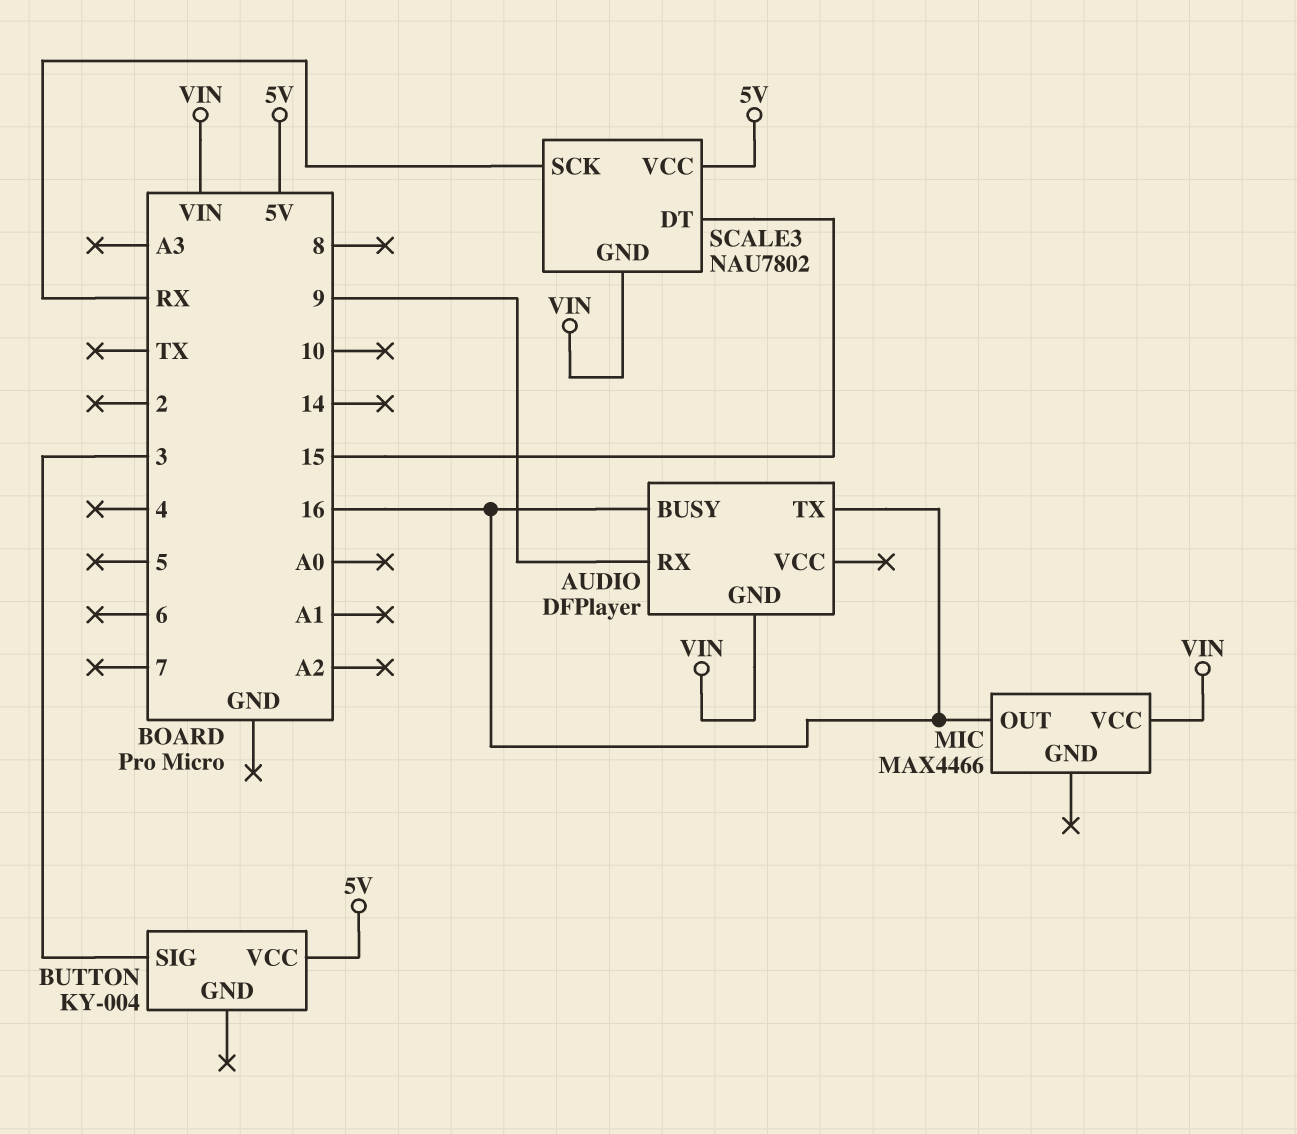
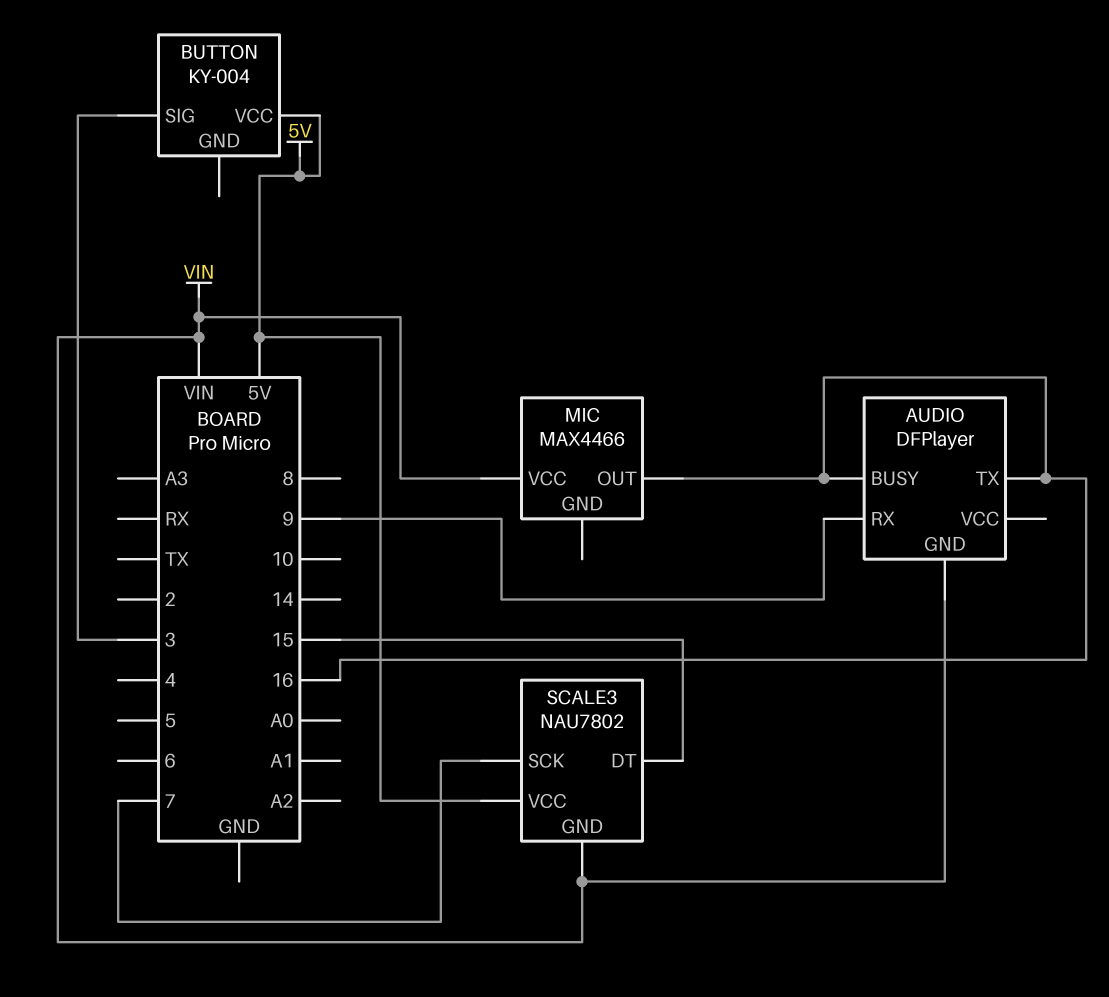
SCALE3 pin SCK: RX -> 7

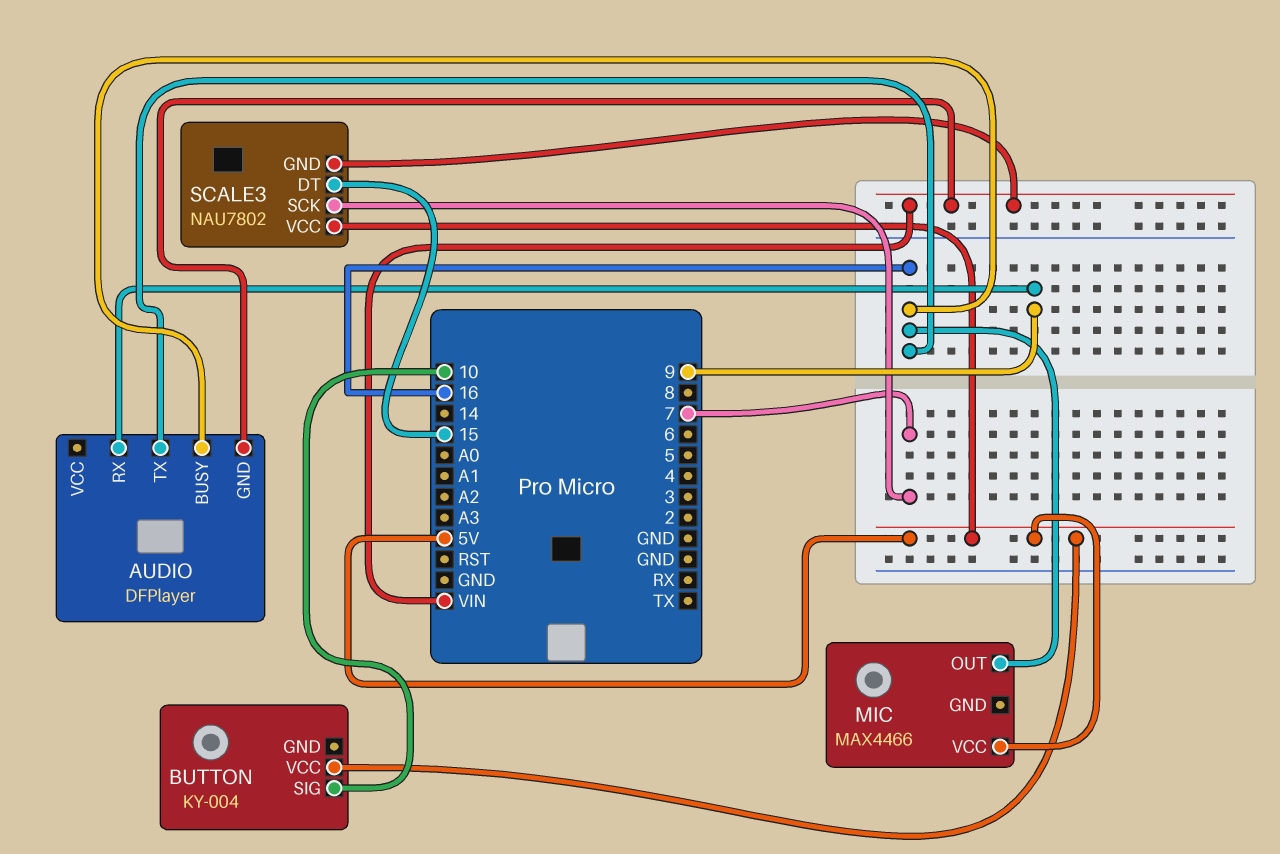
BUTTON pin SIG: 3 -> 10
MIC pin VCC: VIN -> 5V

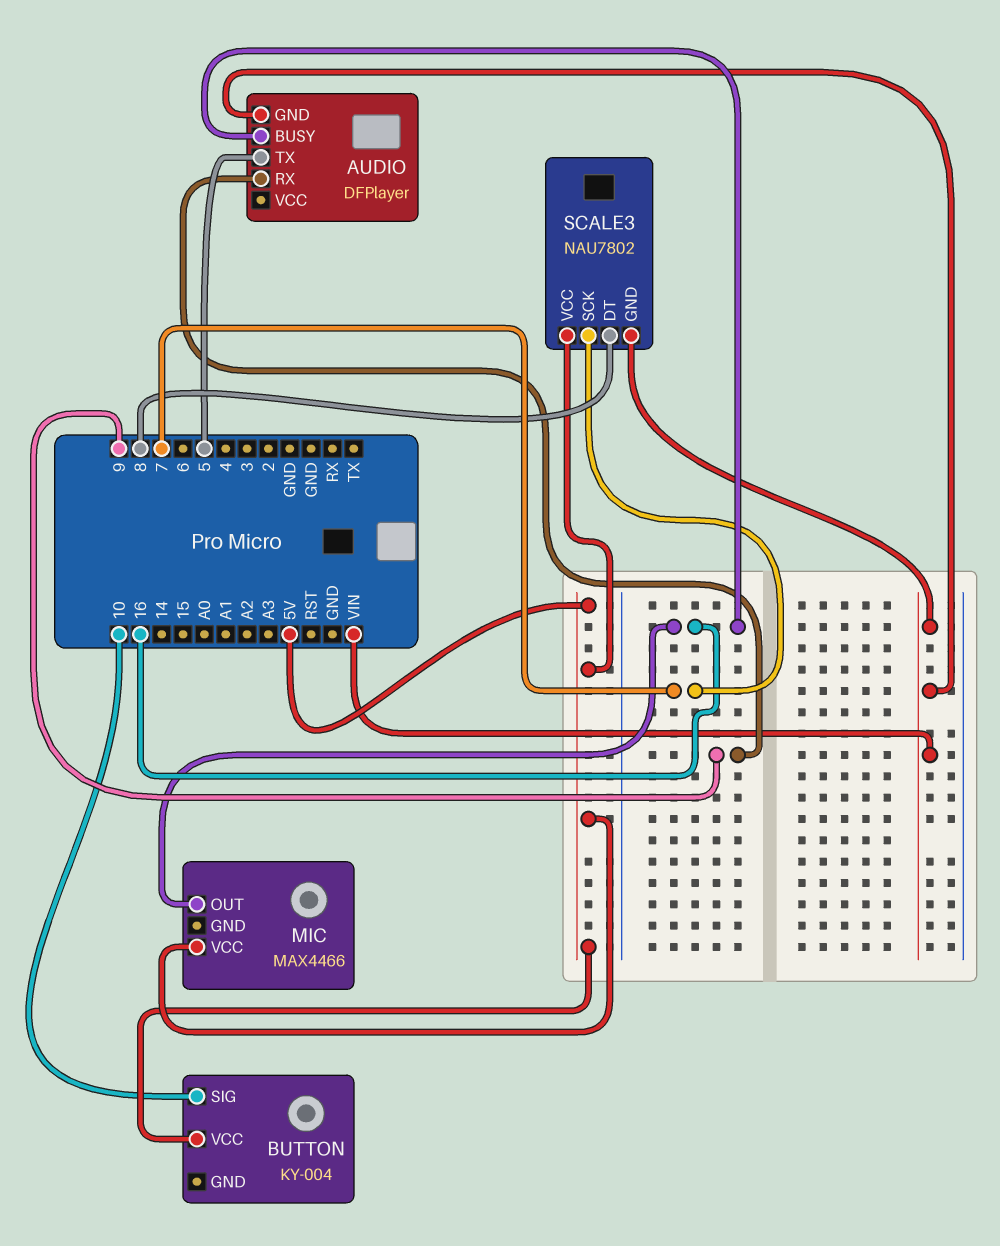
AUDIO pin TX: 16 -> 5
SCALE3 pin DT: 15 -> 8

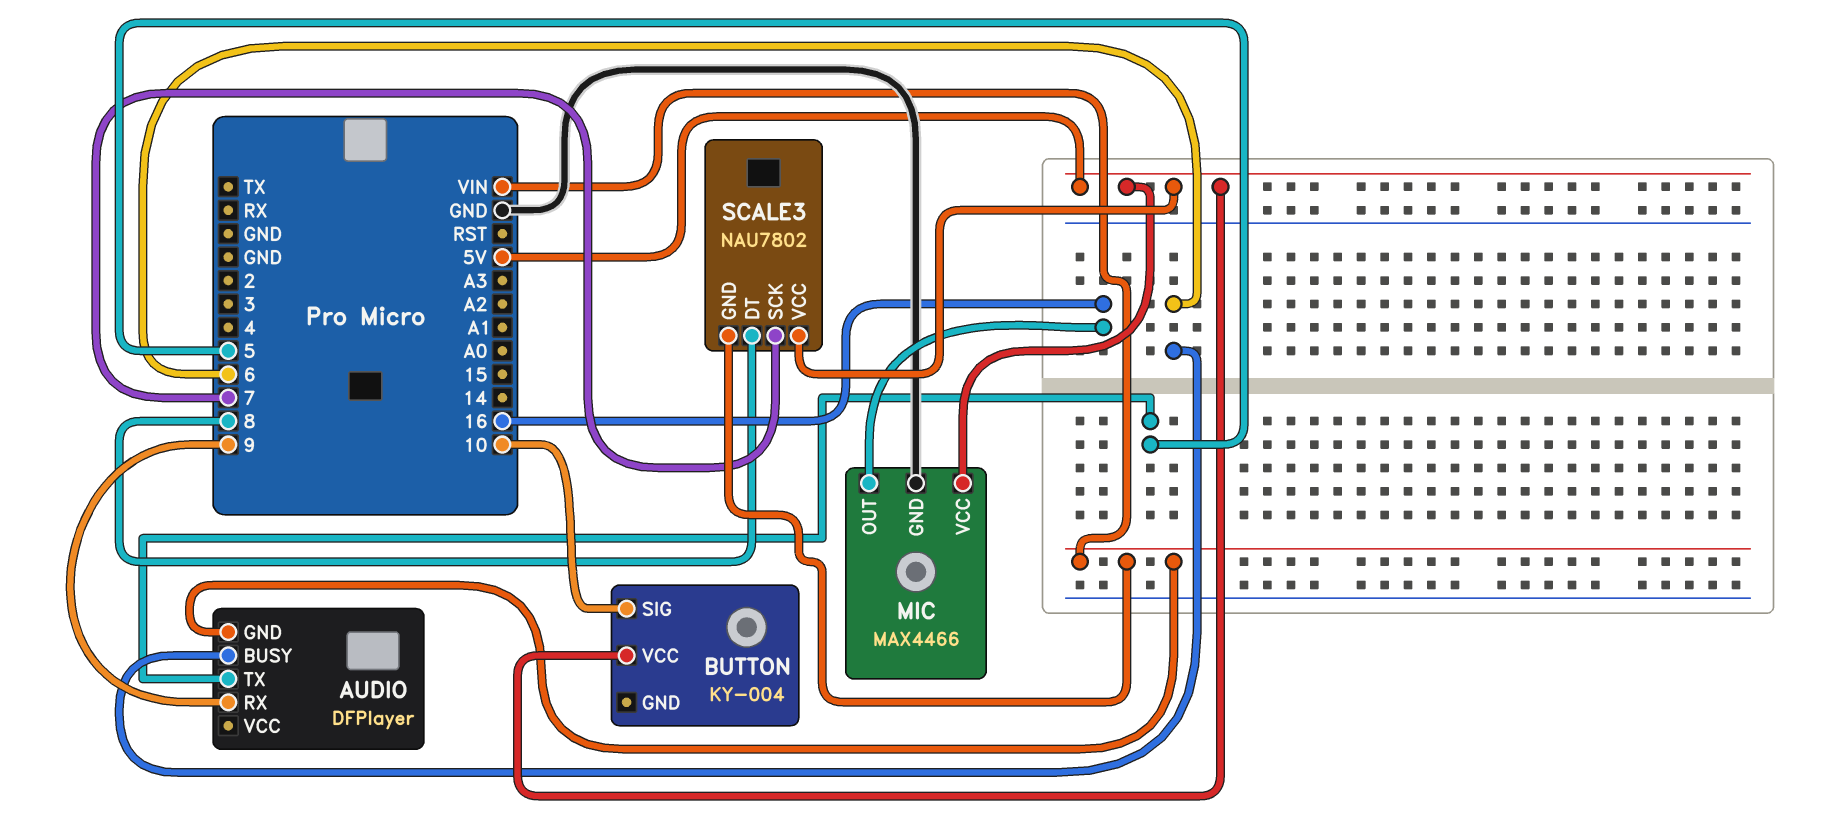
AUDIO pin BUSY: 16 -> 6
MIC pin GND: none -> GND

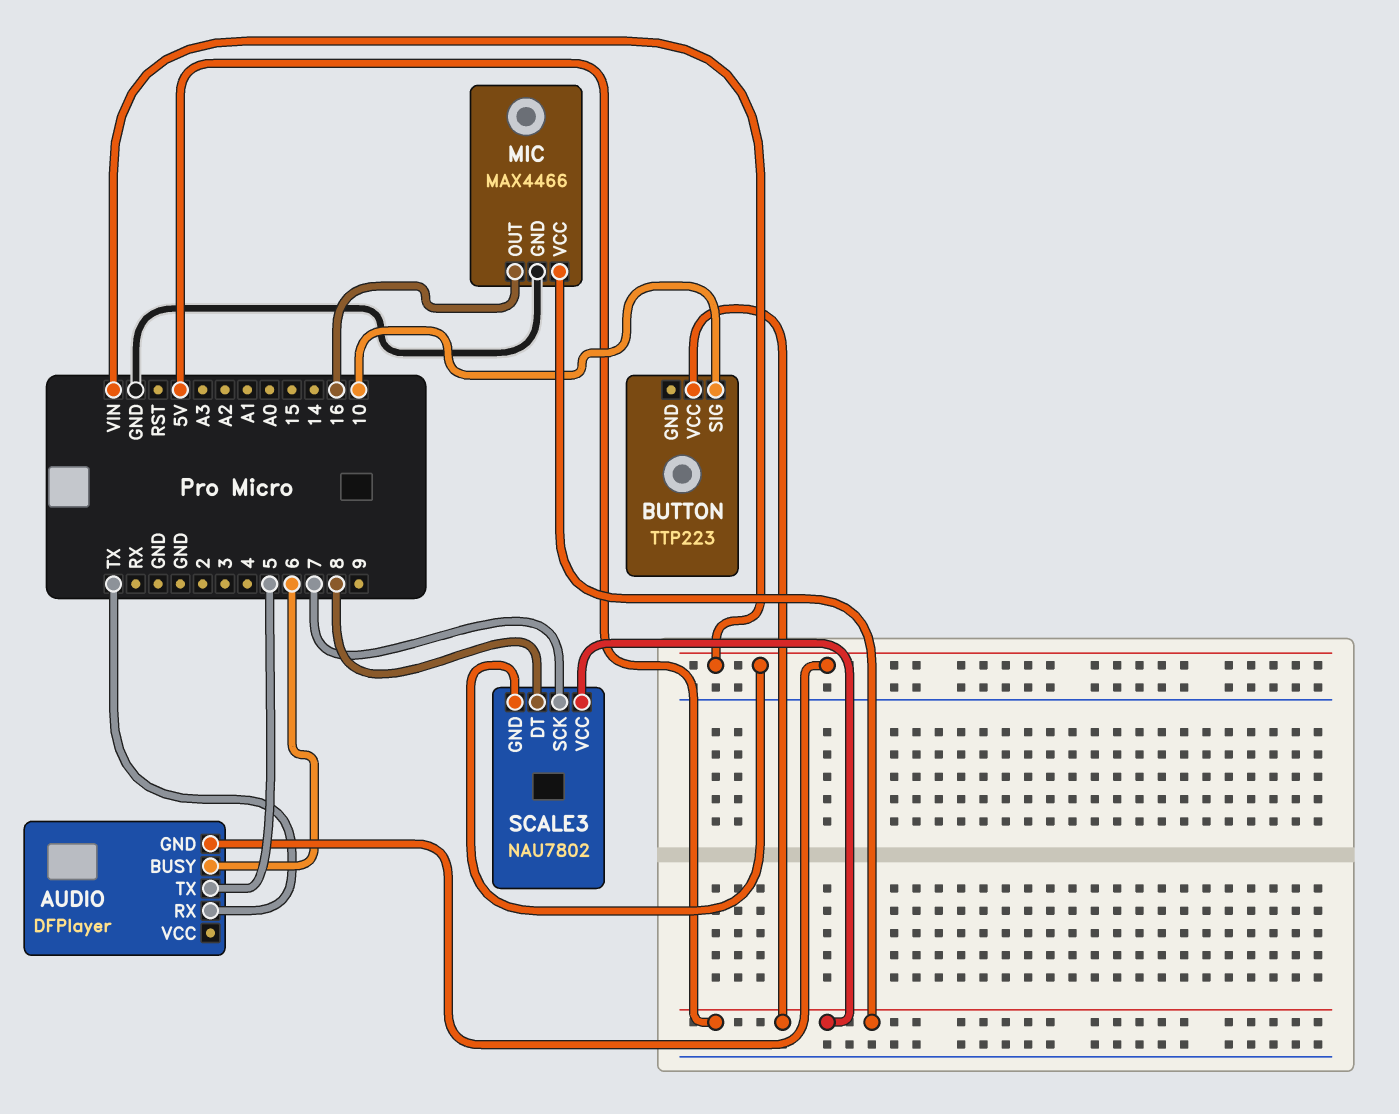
AUDIO pin RX: 9 -> TX
BUTTON: KY-004 -> TTP223

